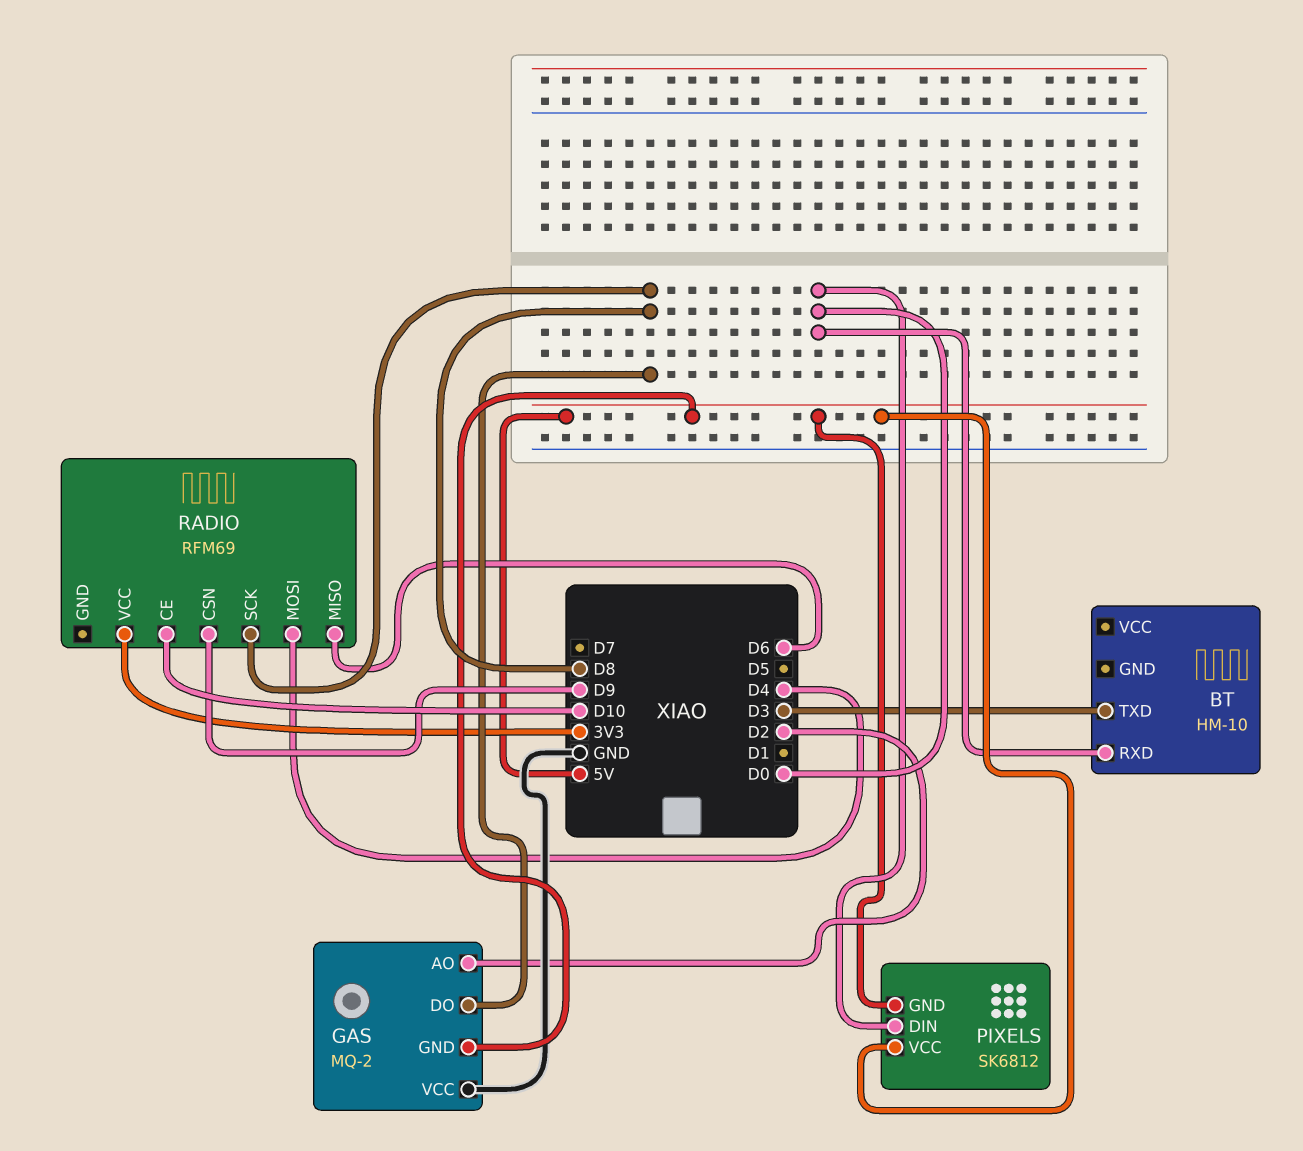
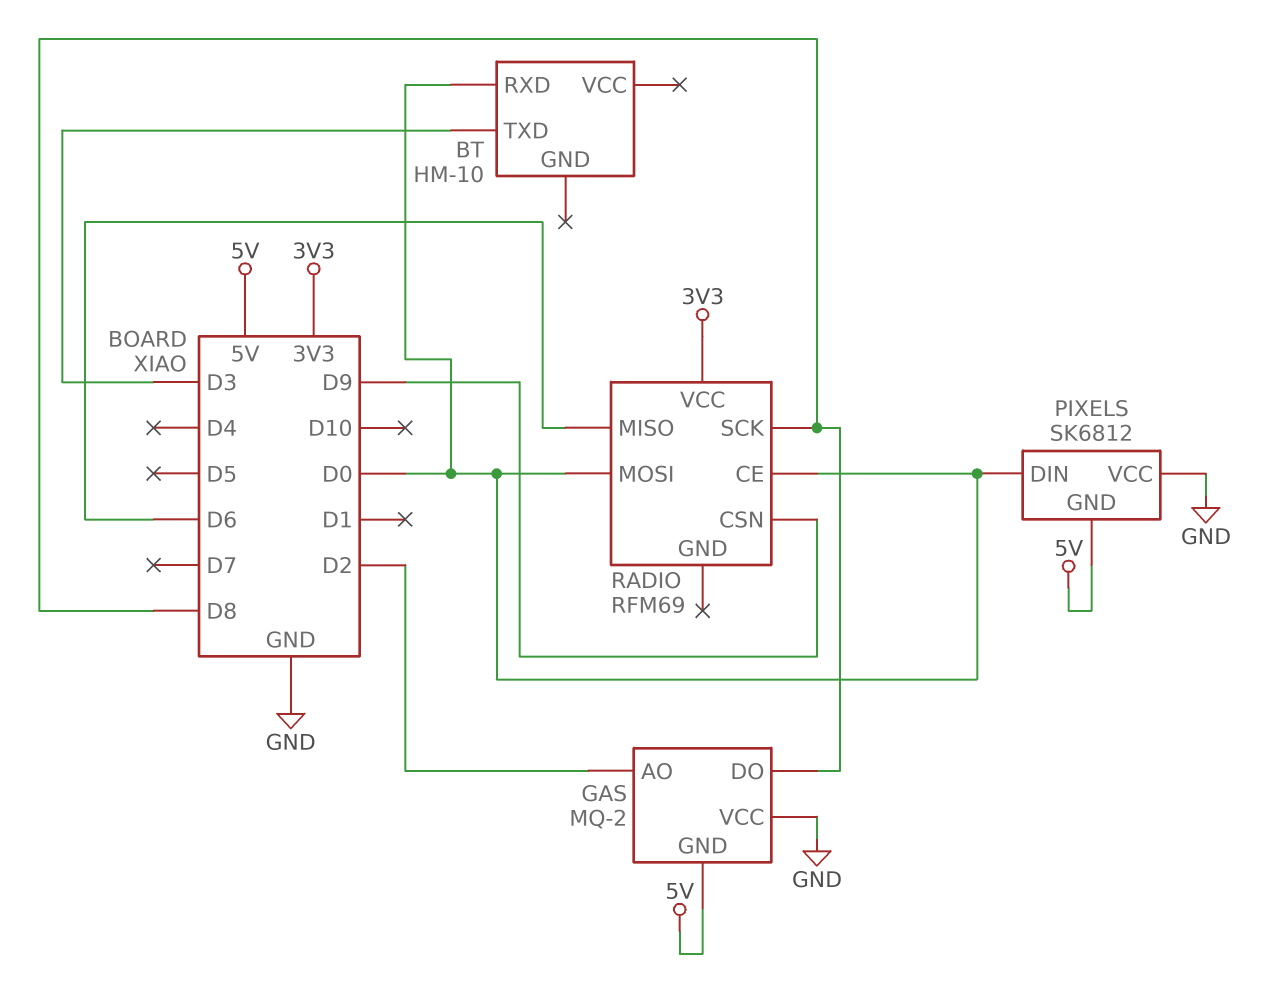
PIXELS pin VCC: 5V -> GND
RADIO pin CE: D10 -> D0
RADIO pin MOSI: D4 -> D0

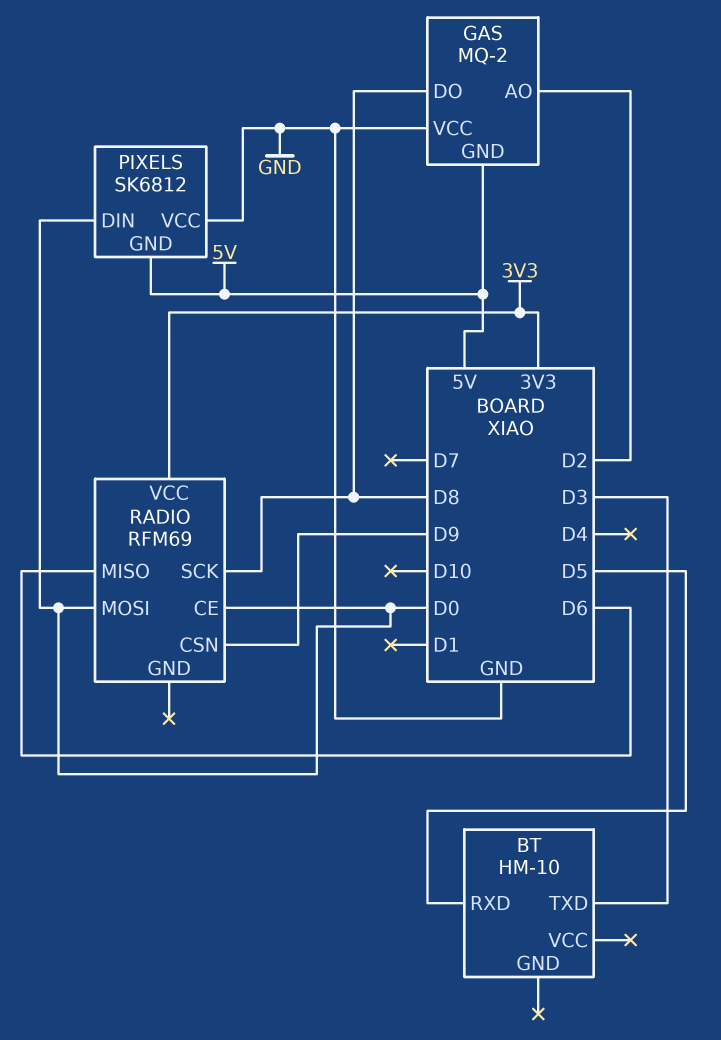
BT pin RXD: D0 -> D5

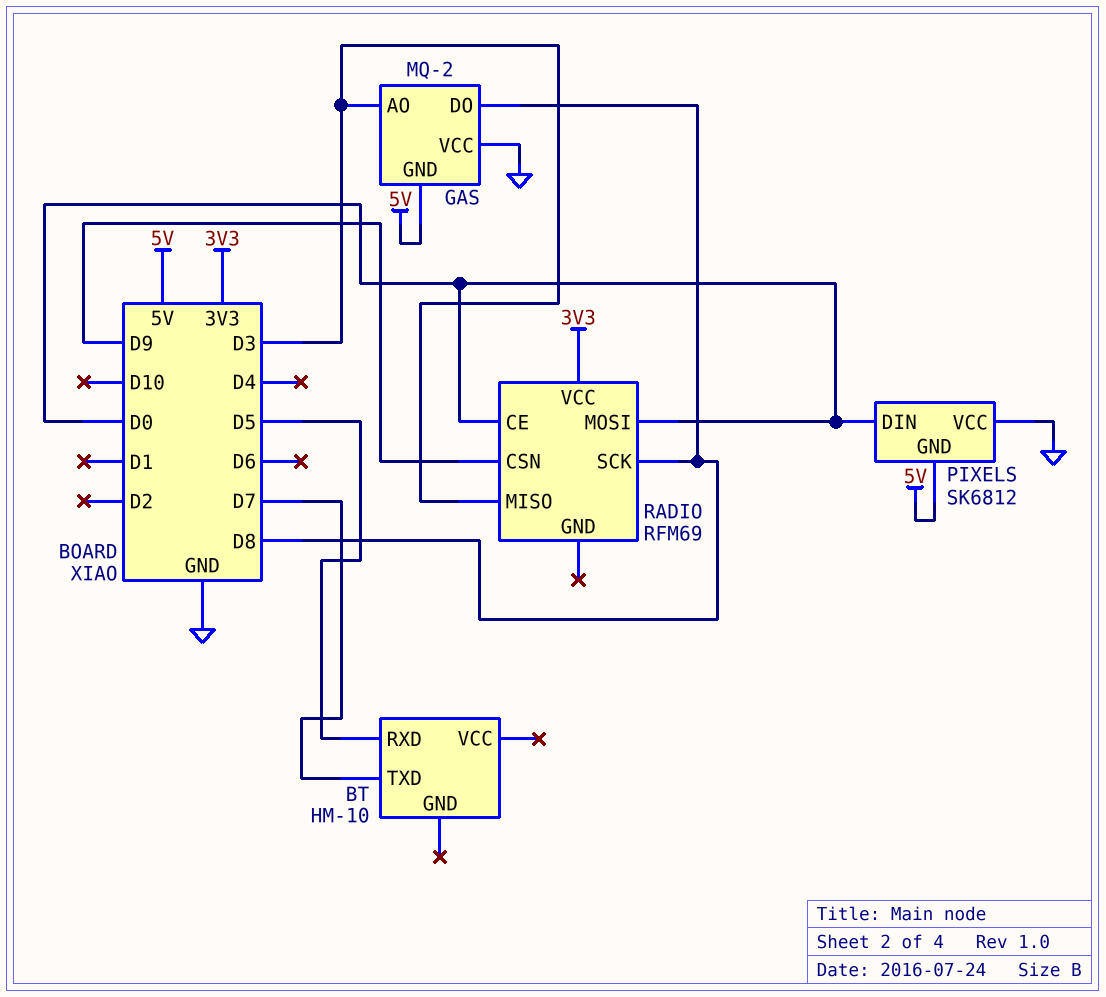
BT pin TXD: D3 -> D7
GAS pin AO: D2 -> D3
RADIO pin MISO: D6 -> D3

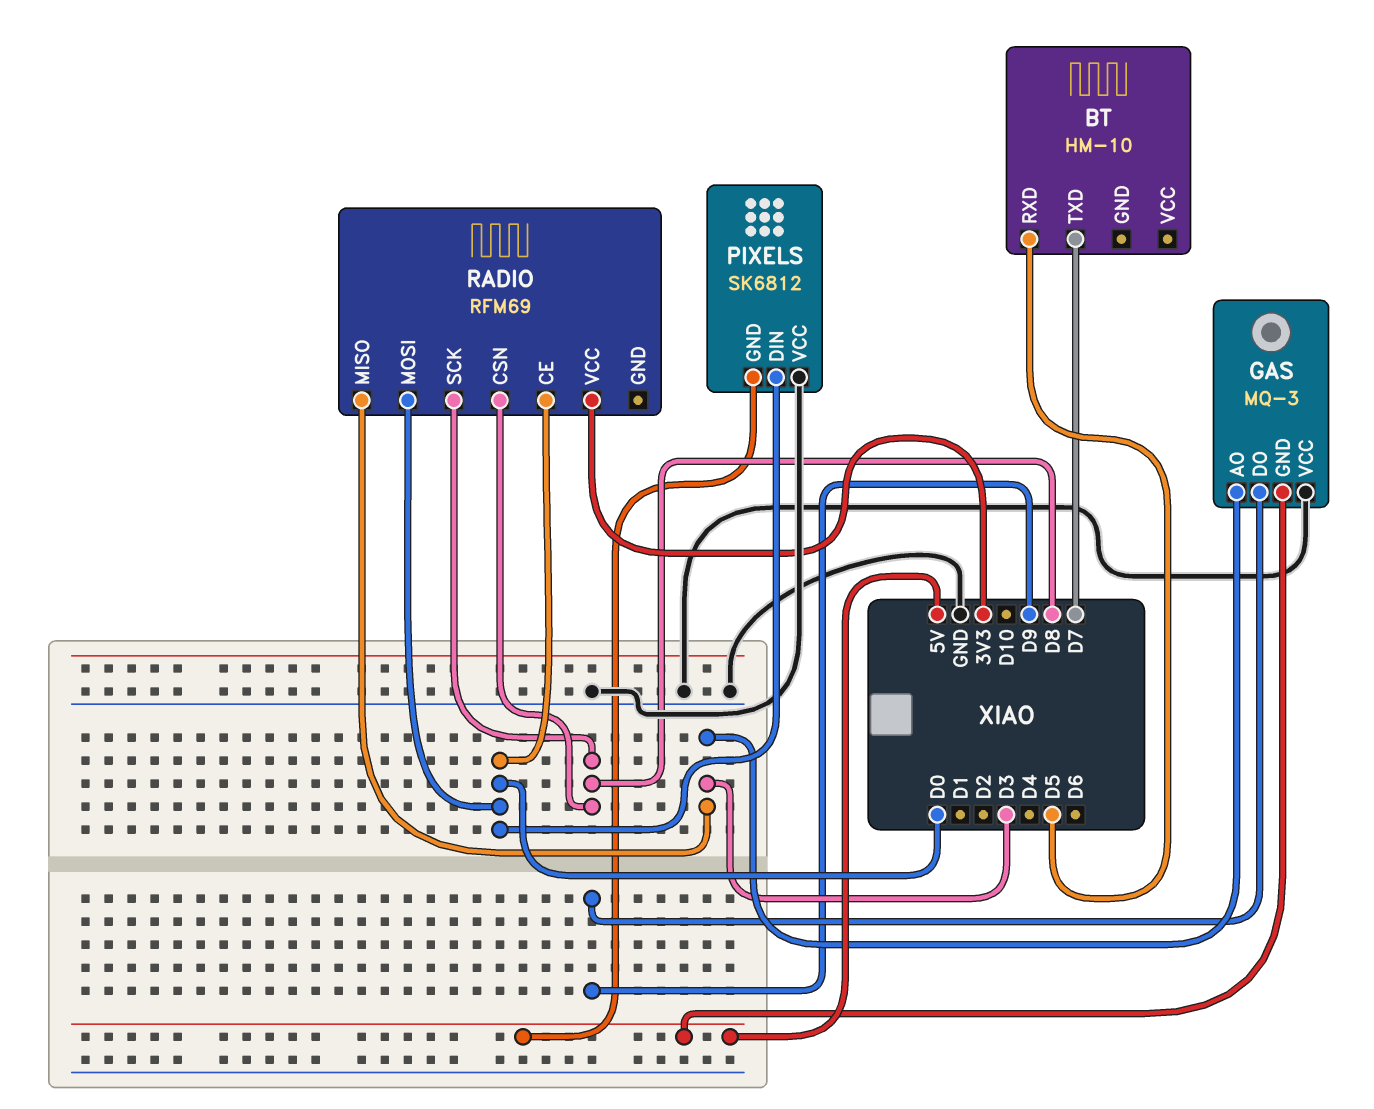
GAS: MQ-2 -> MQ-3
GAS pin DO: D8 -> D9
RADIO pin CSN: D9 -> D8

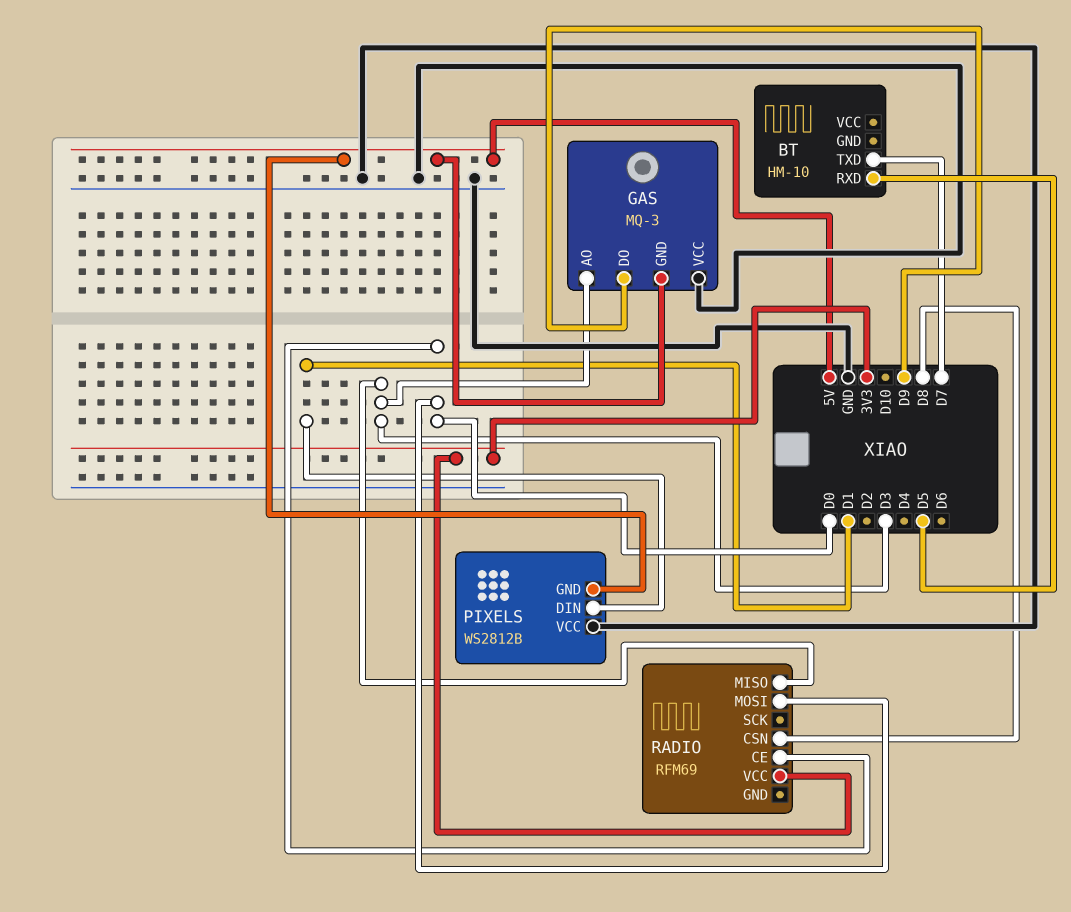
PIXELS: SK6812 -> WS2812B
PIXELS pin DIN: D0 -> D1
RADIO pin SCK: D8 -> none

